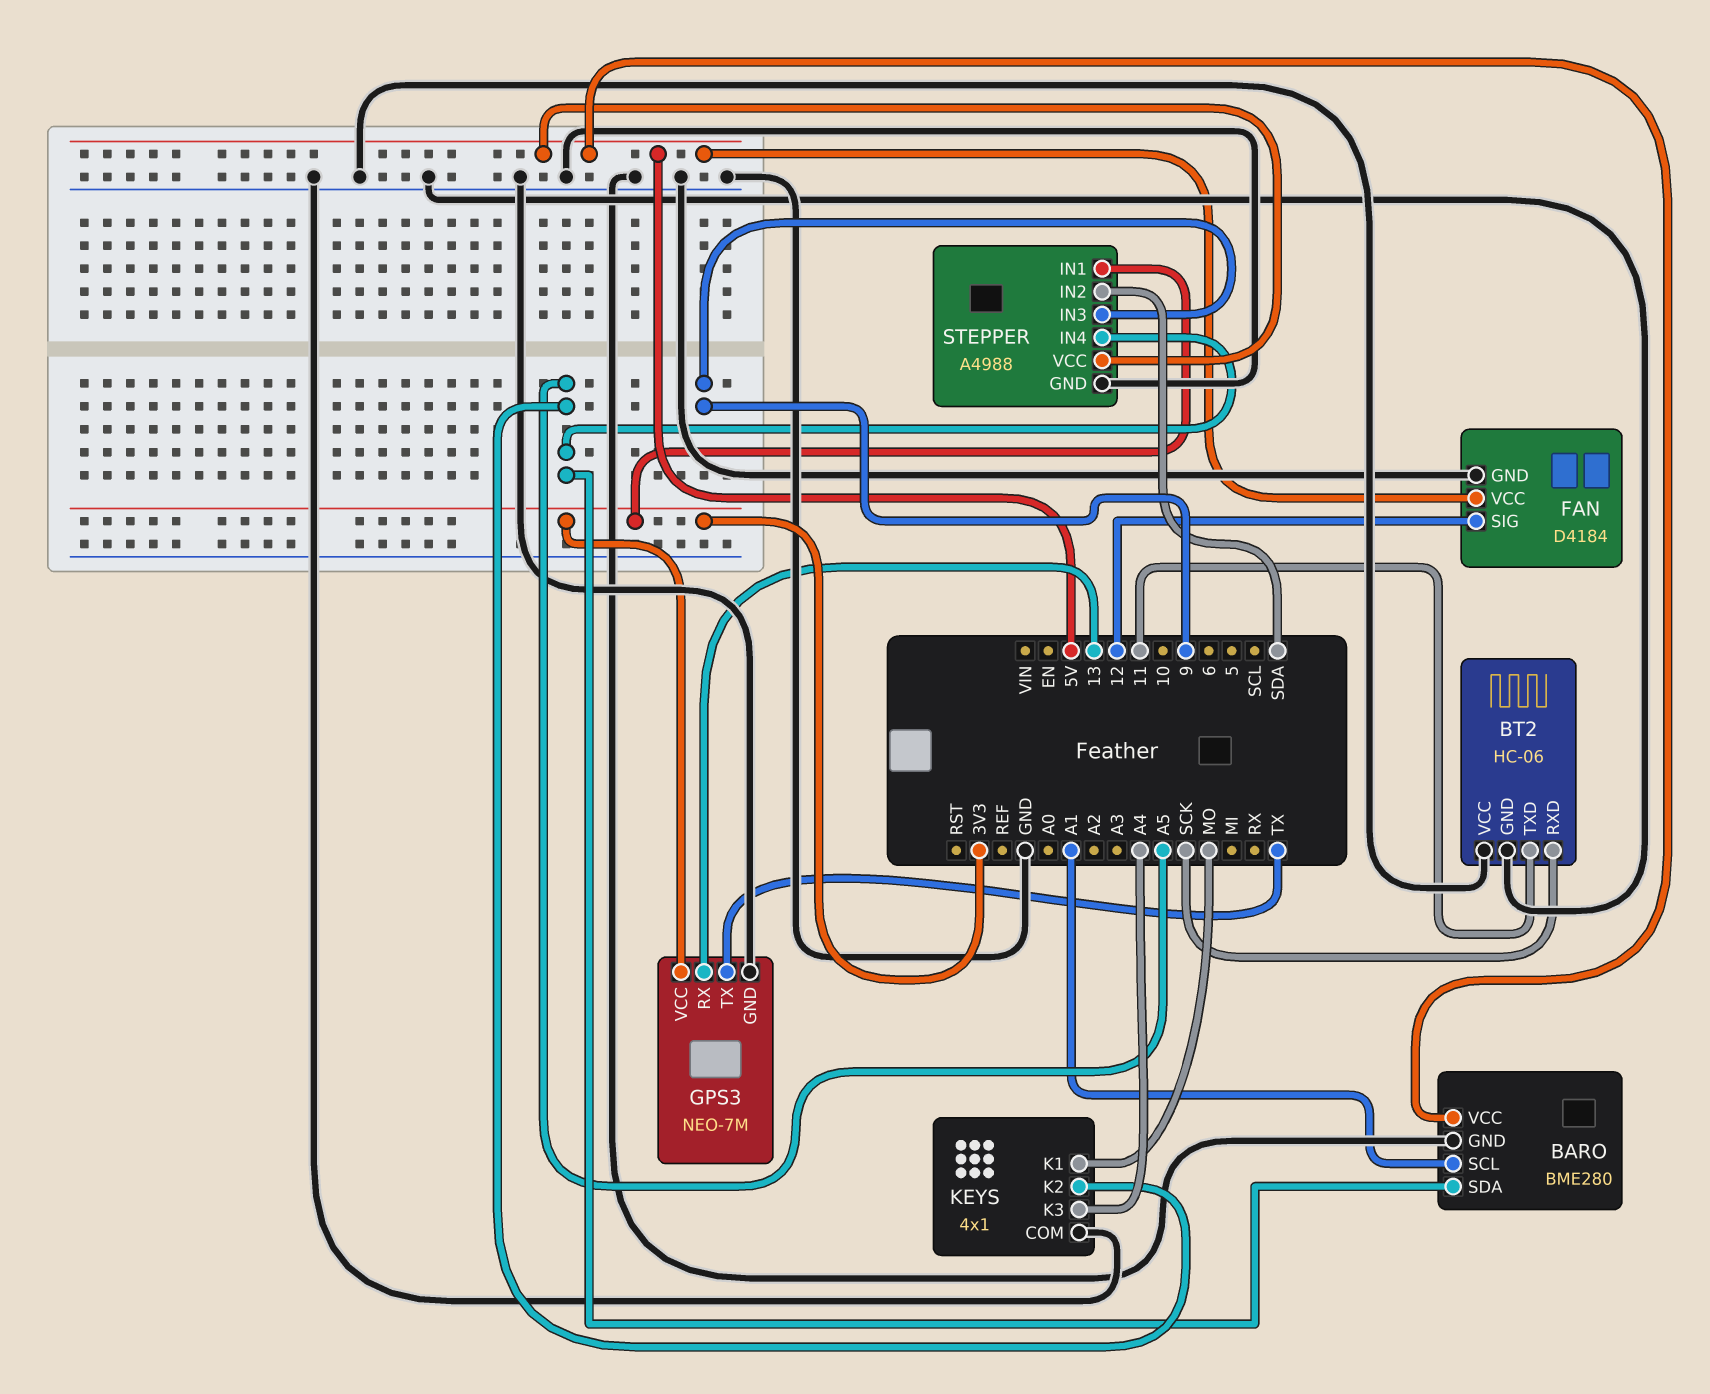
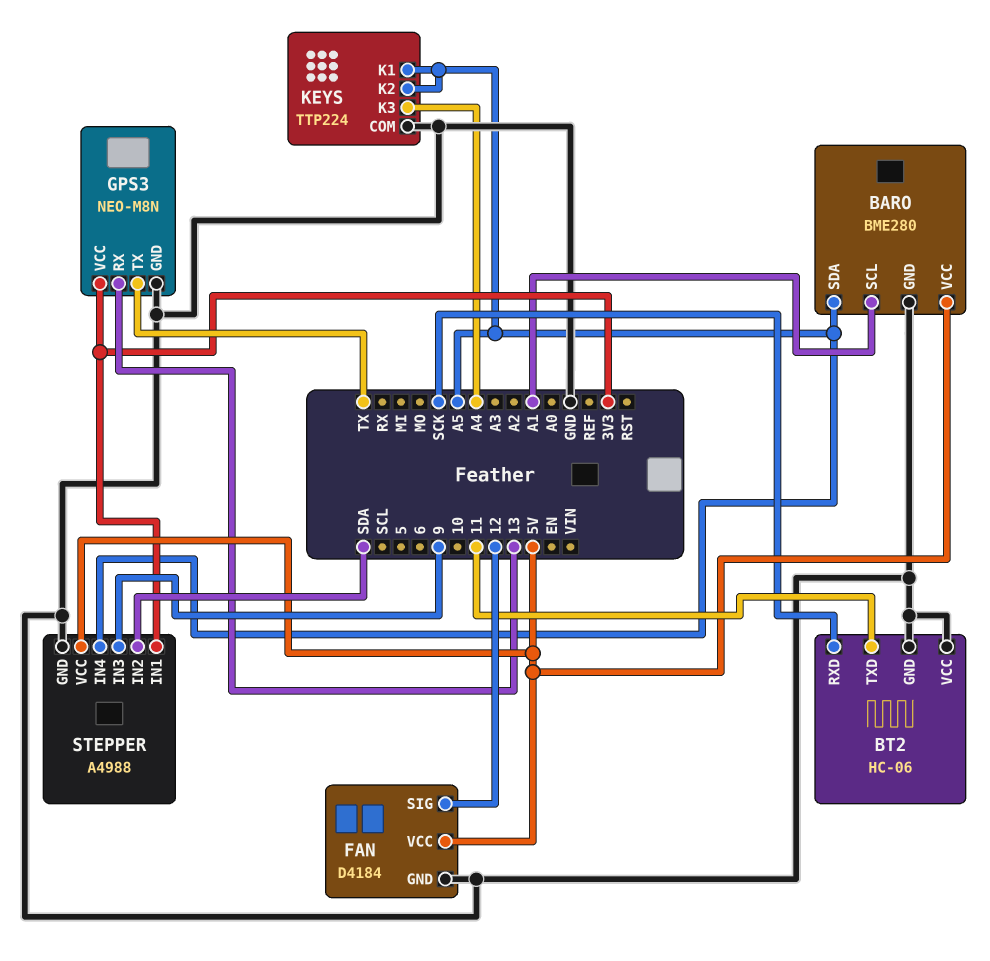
GPS3: NEO-7M -> NEO-M8N
KEYS: 4x1 -> TTP224
KEYS pin K1: MO -> A5

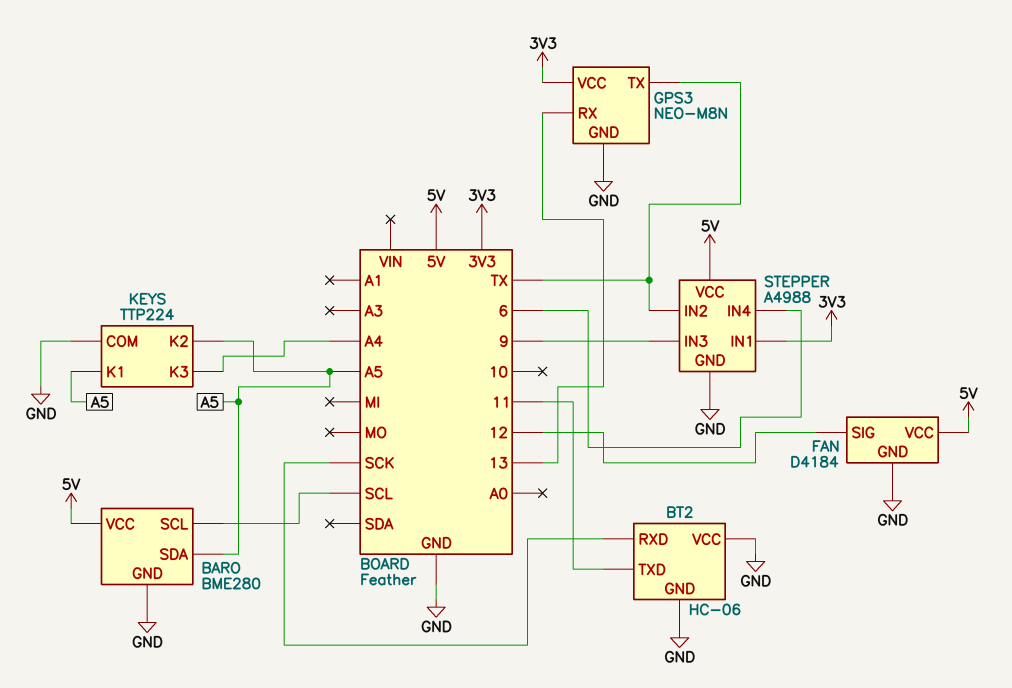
BARO pin SCL: A1 -> SCL
STEPPER pin IN2: SDA -> TX
STEPPER pin IN4: A5 -> 6

